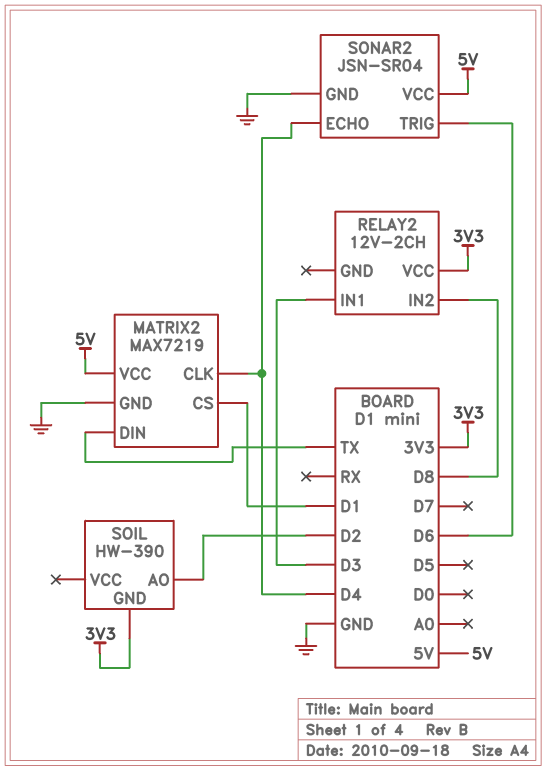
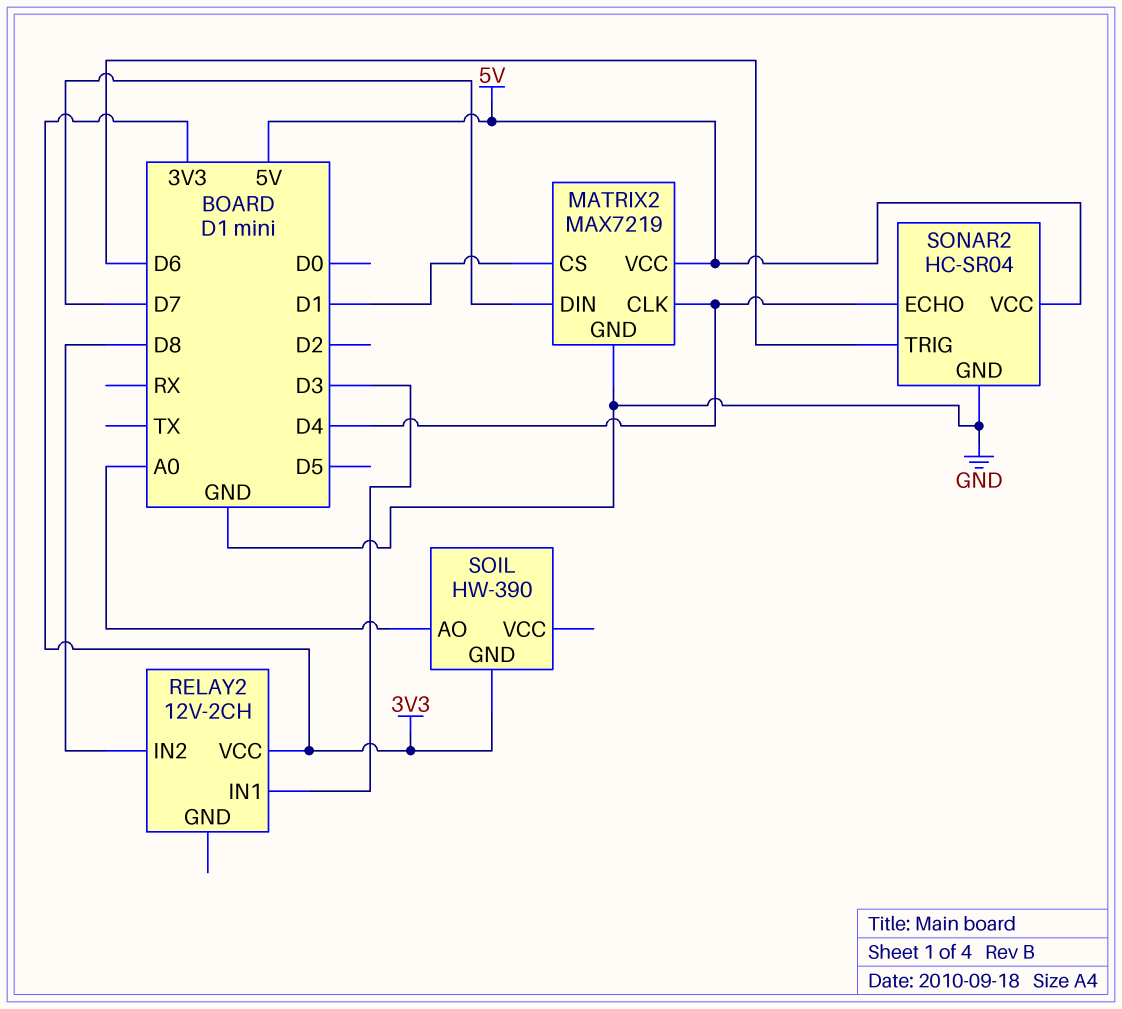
MATRIX2 pin DIN: TX -> D7
SOIL pin AO: D2 -> A0
SONAR2: JSN-SR04 -> HC-SR04

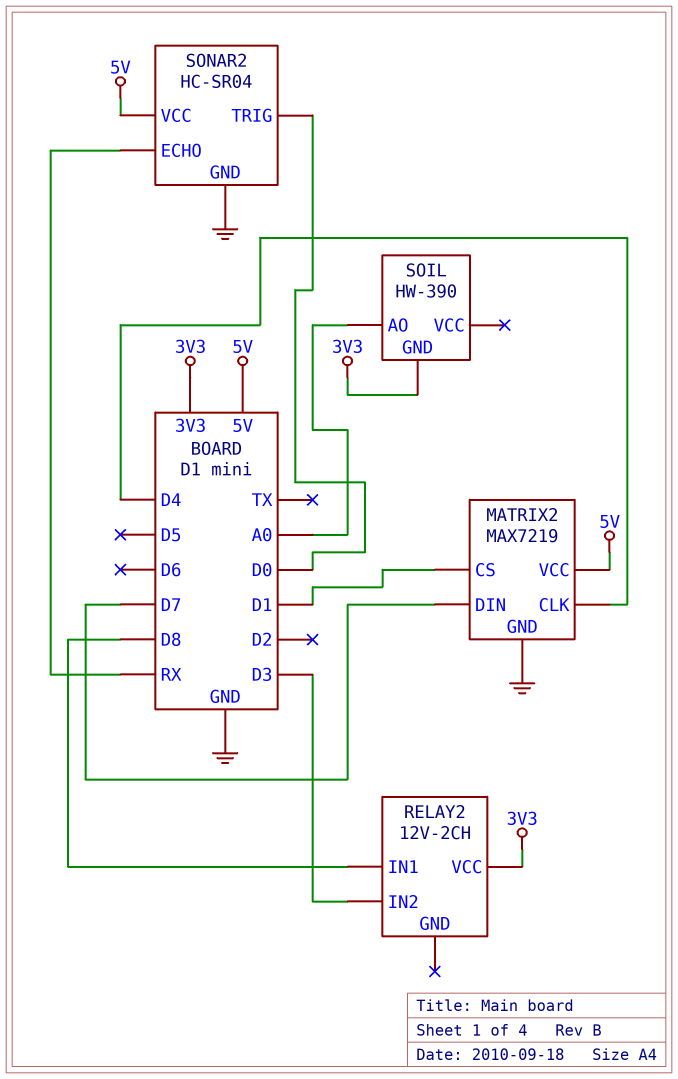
RELAY2 pin IN1: D3 -> D8
RELAY2 pin IN2: D8 -> D3
SONAR2 pin ECHO: D4 -> RX
SONAR2 pin TRIG: D6 -> D0

